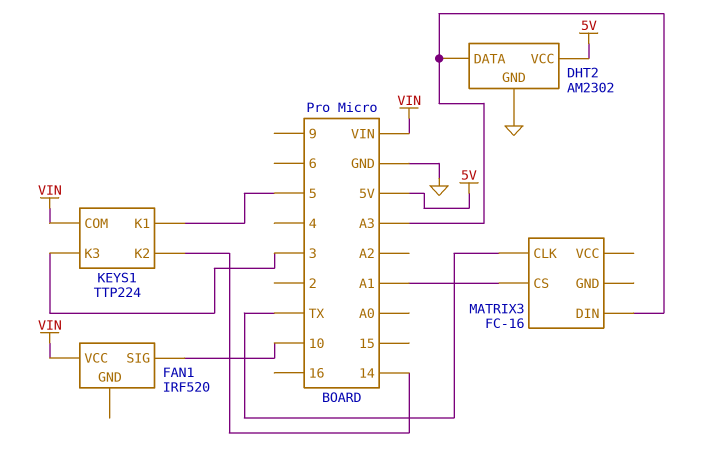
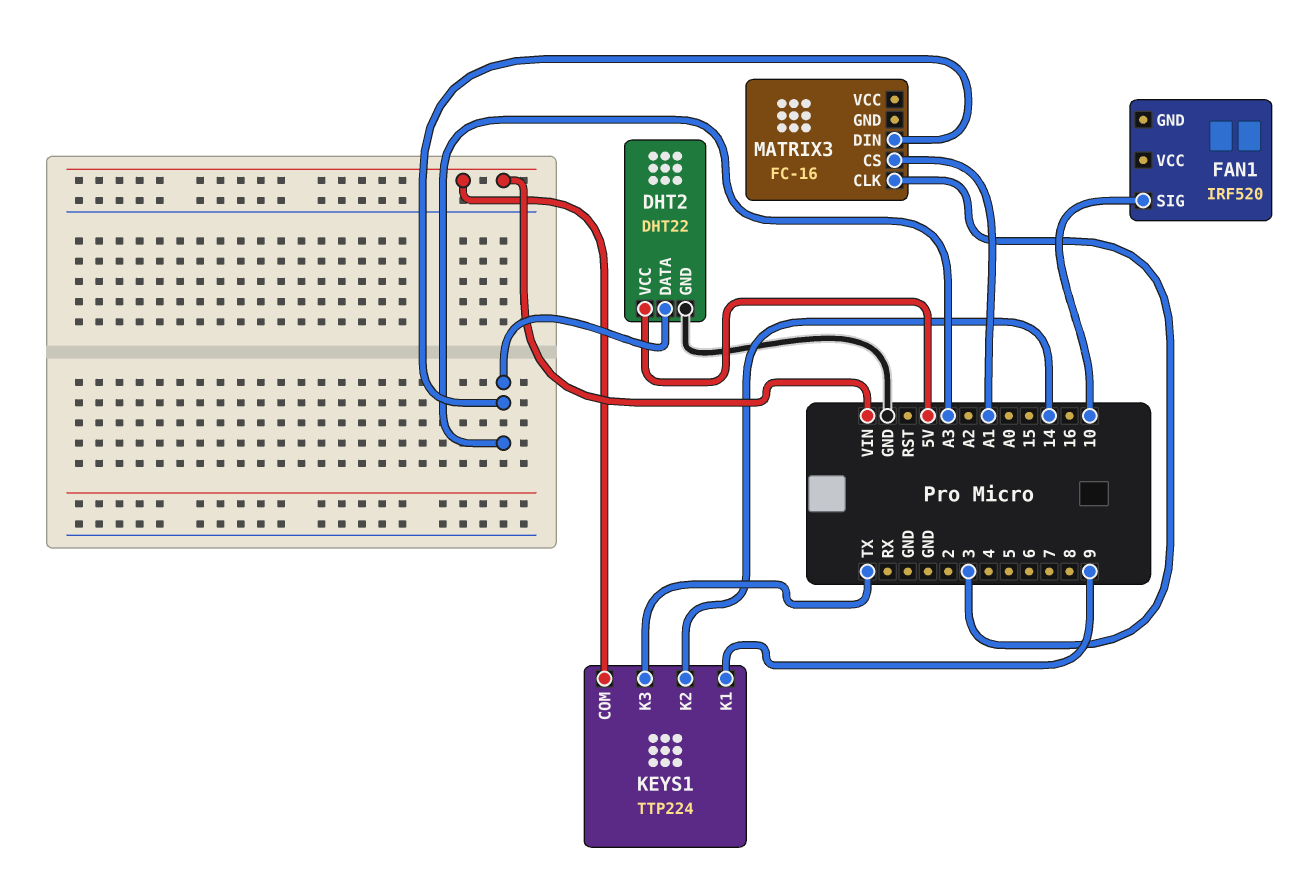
DHT2: AM2302 -> DHT22
FAN1 pin VCC: VIN -> none
KEYS1 pin K1: 5 -> 9
KEYS1 pin K3: 3 -> TX
MATRIX3 pin CLK: TX -> 3

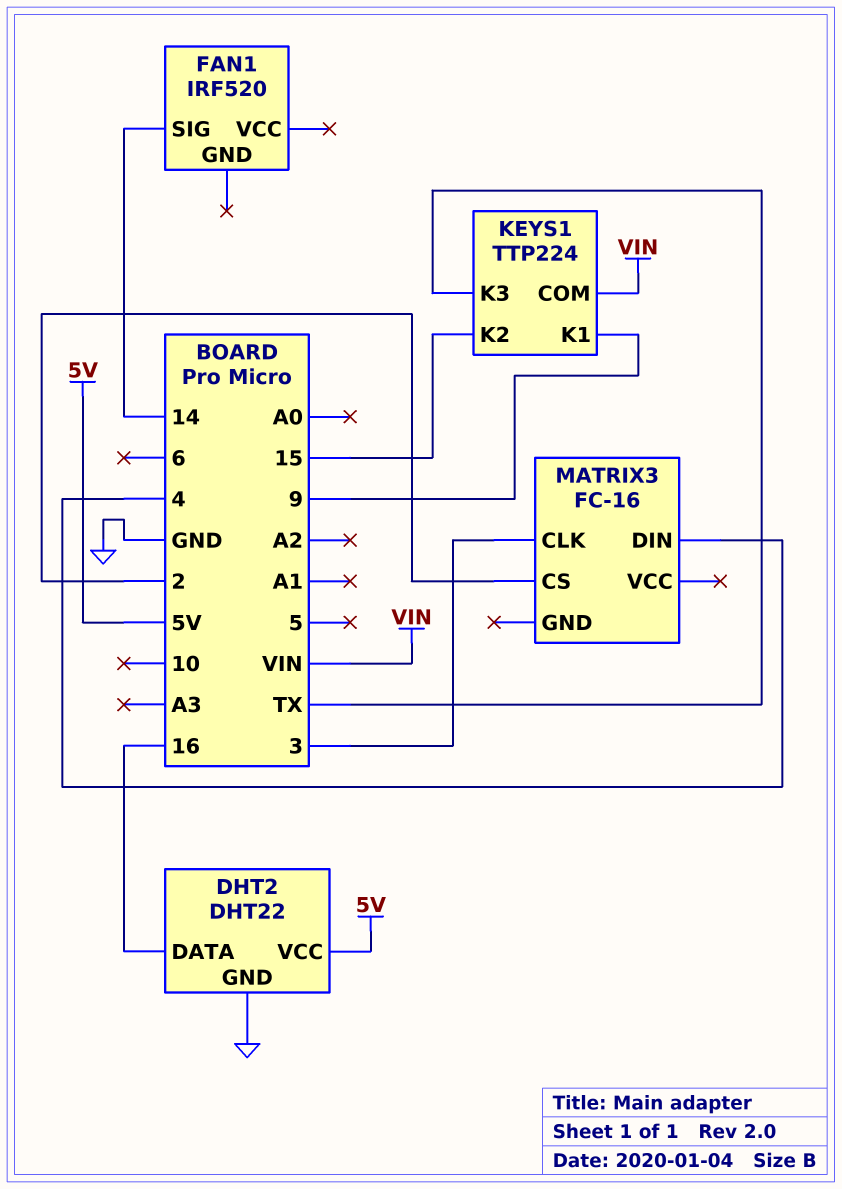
DHT2 pin DATA: A3 -> 16
FAN1 pin SIG: 10 -> 14
KEYS1 pin K2: 14 -> 15
MATRIX3 pin CS: A1 -> 2
MATRIX3 pin DIN: A3 -> 4

